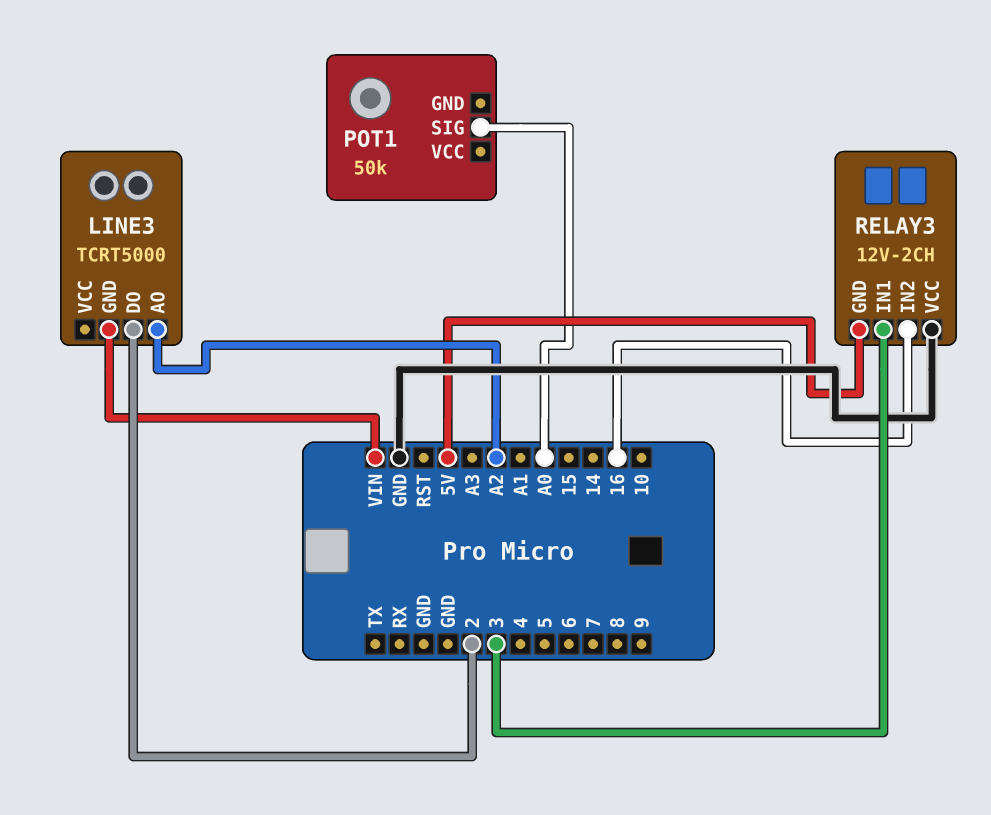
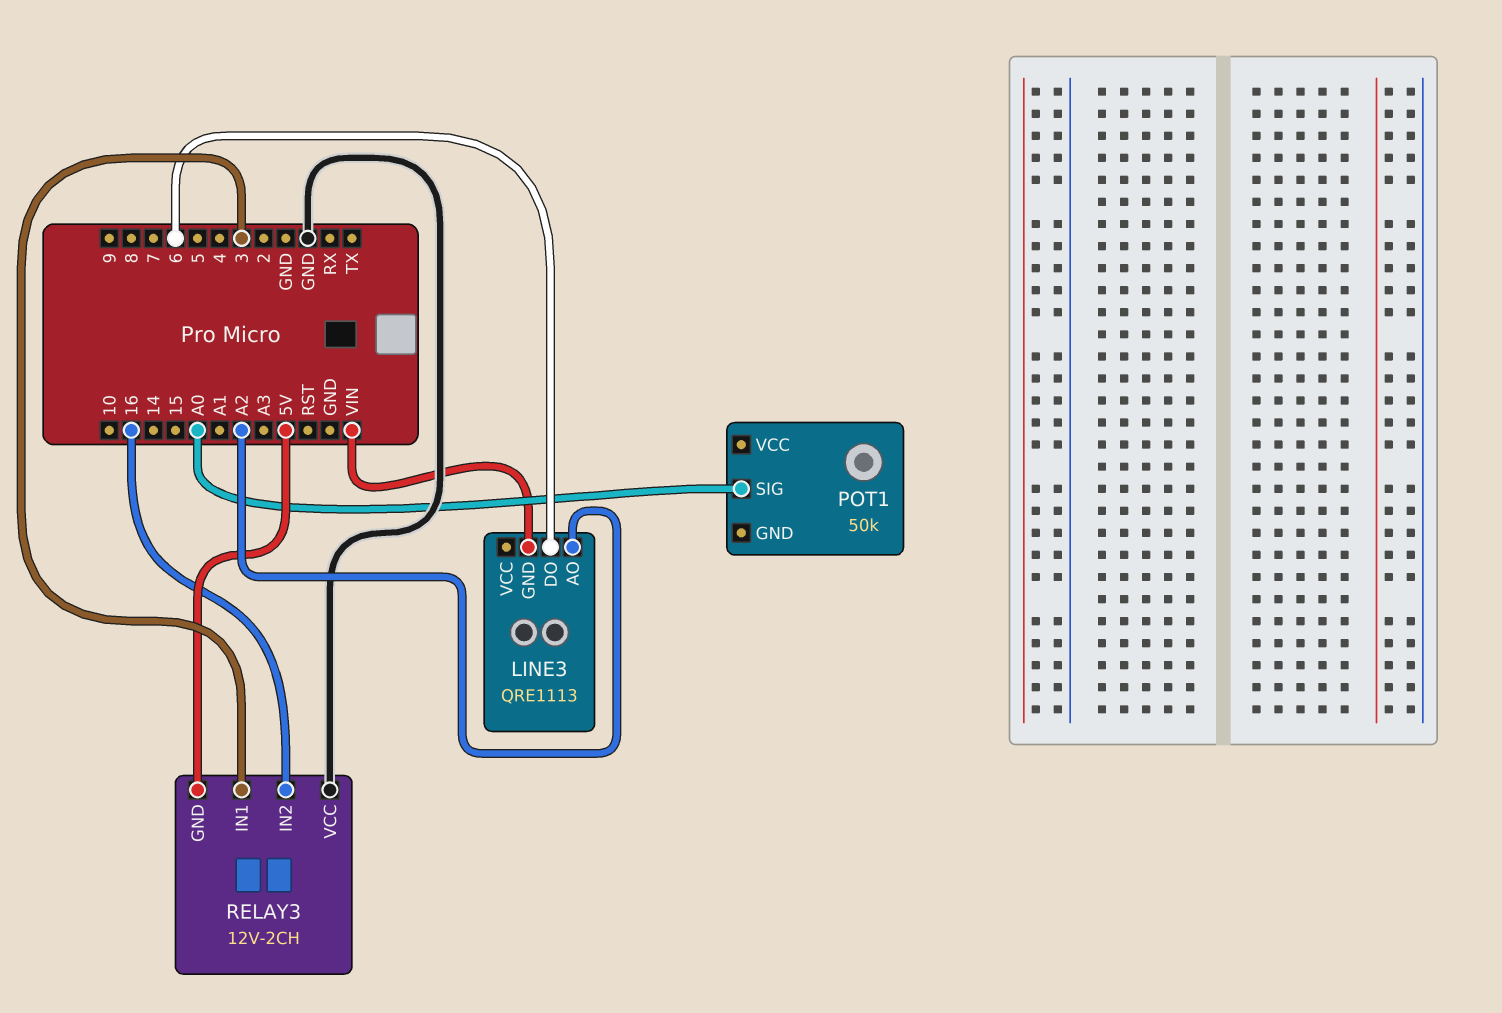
LINE3: TCRT5000 -> QRE1113
LINE3 pin DO: 2 -> 6

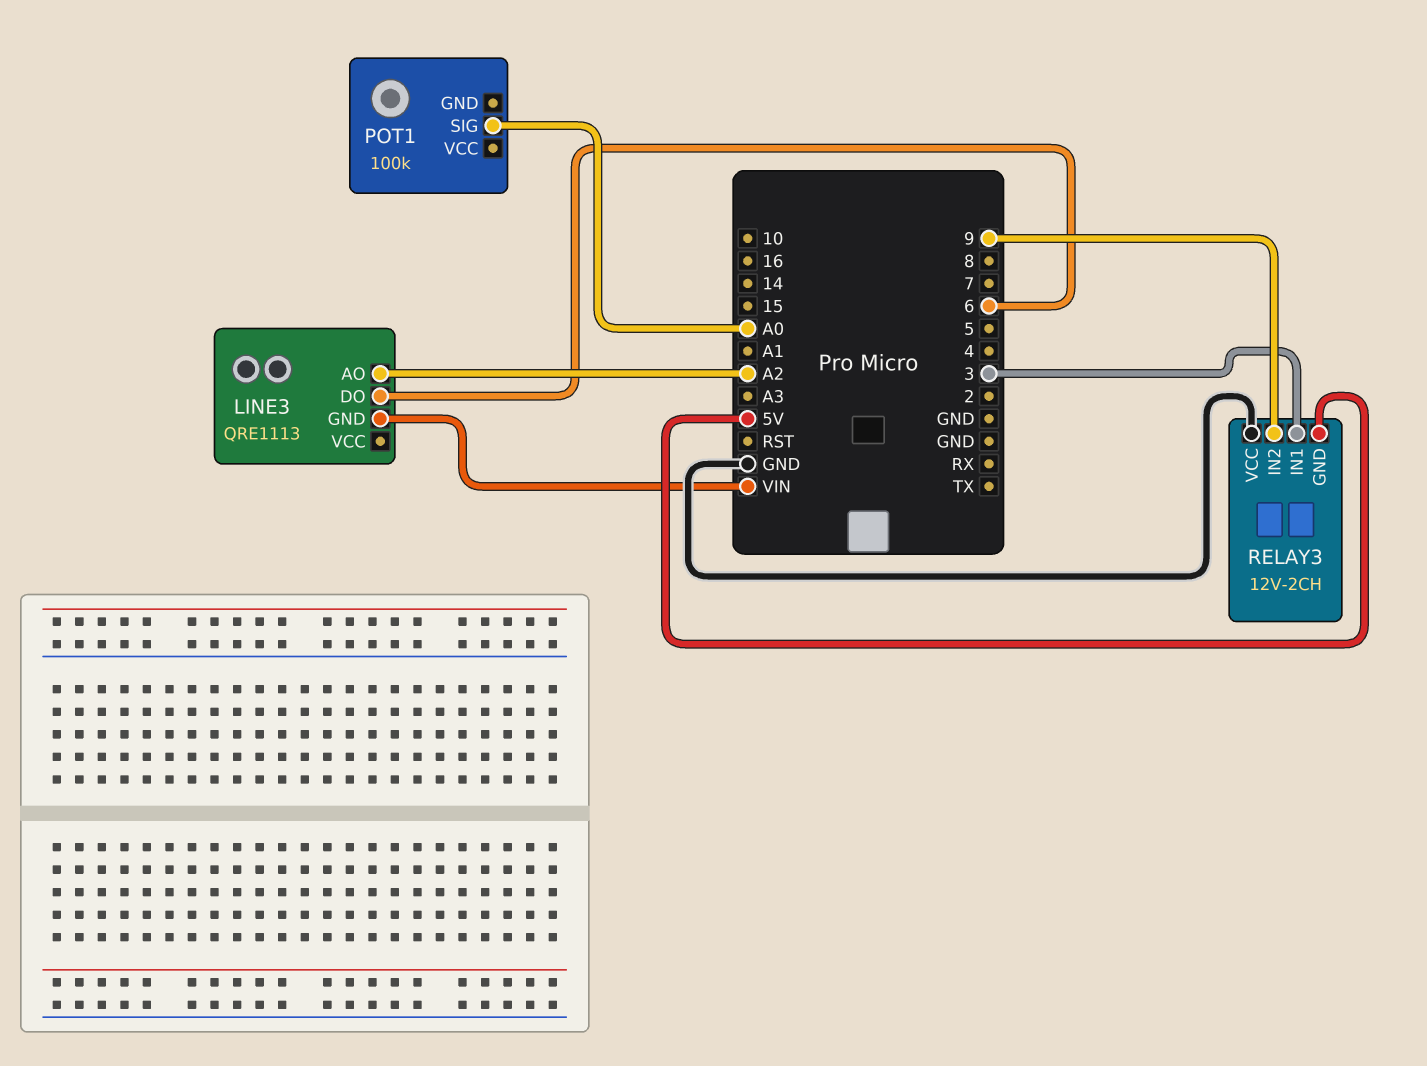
POT1: 50k -> 100k
RELAY3 pin IN2: 16 -> 9

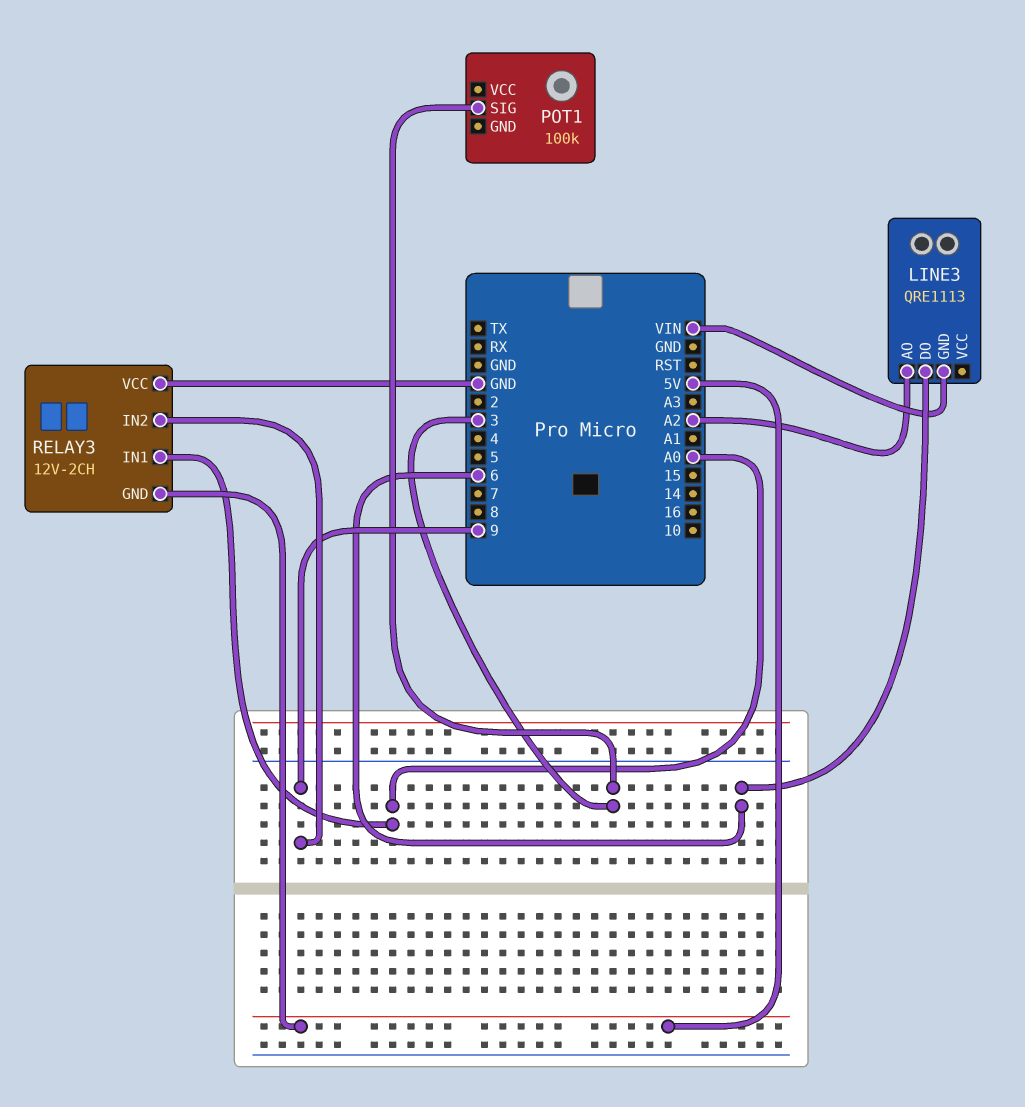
POT1 pin SIG: A0 -> 3
RELAY3 pin IN1: 3 -> A0

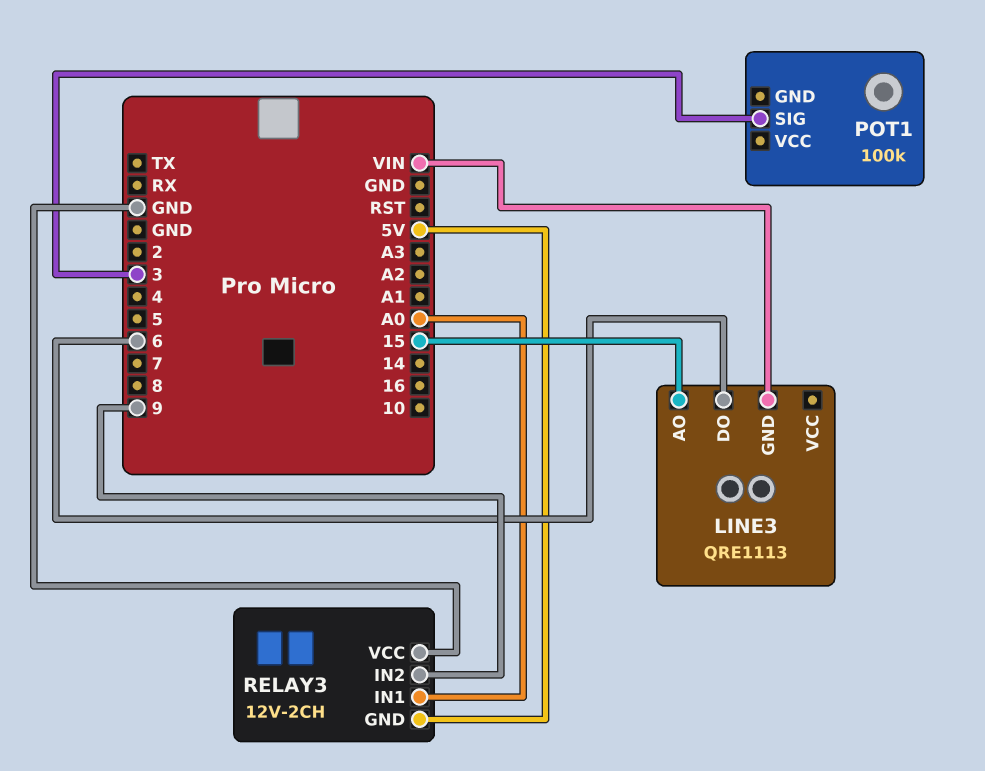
LINE3 pin AO: A2 -> 15

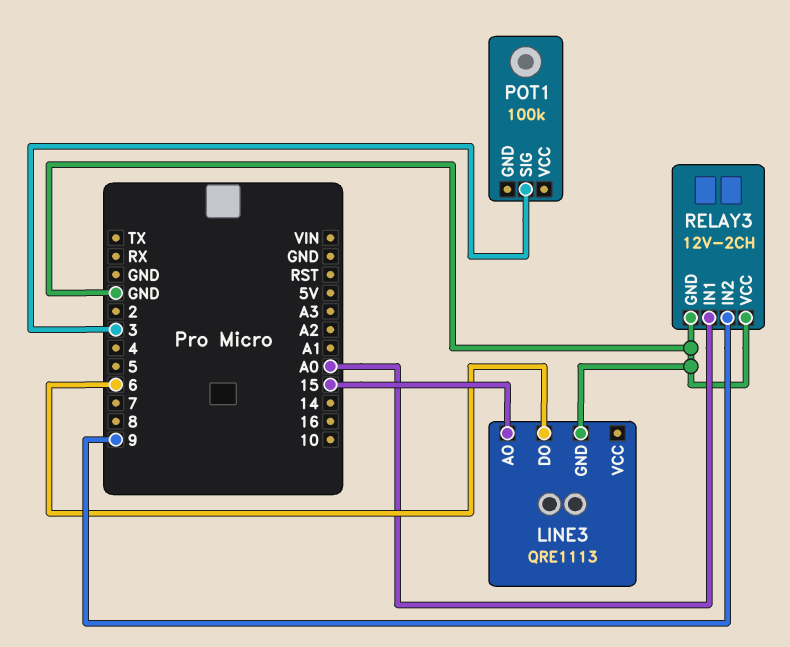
LINE3 pin GND: VIN -> GND
RELAY3 pin GND: 5V -> GND

